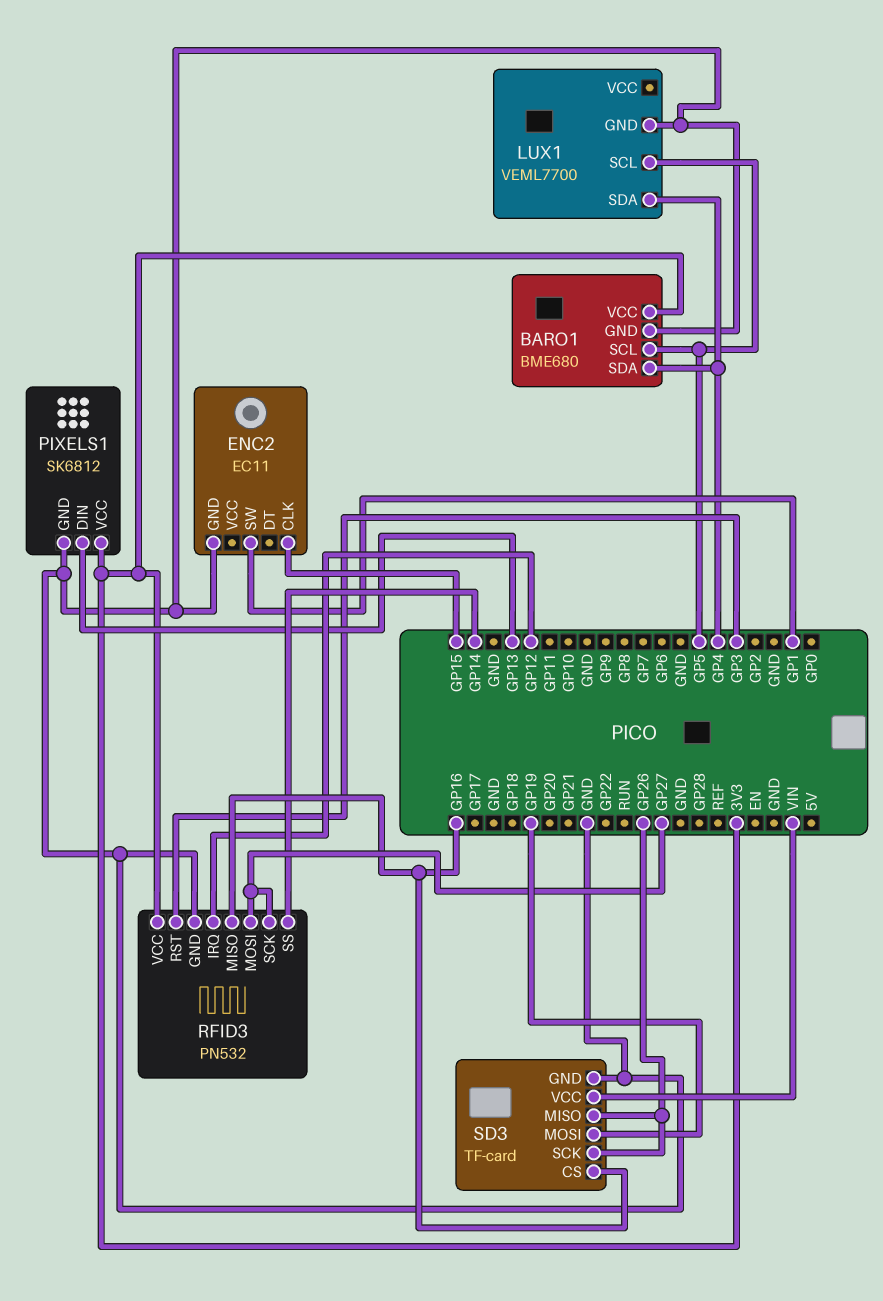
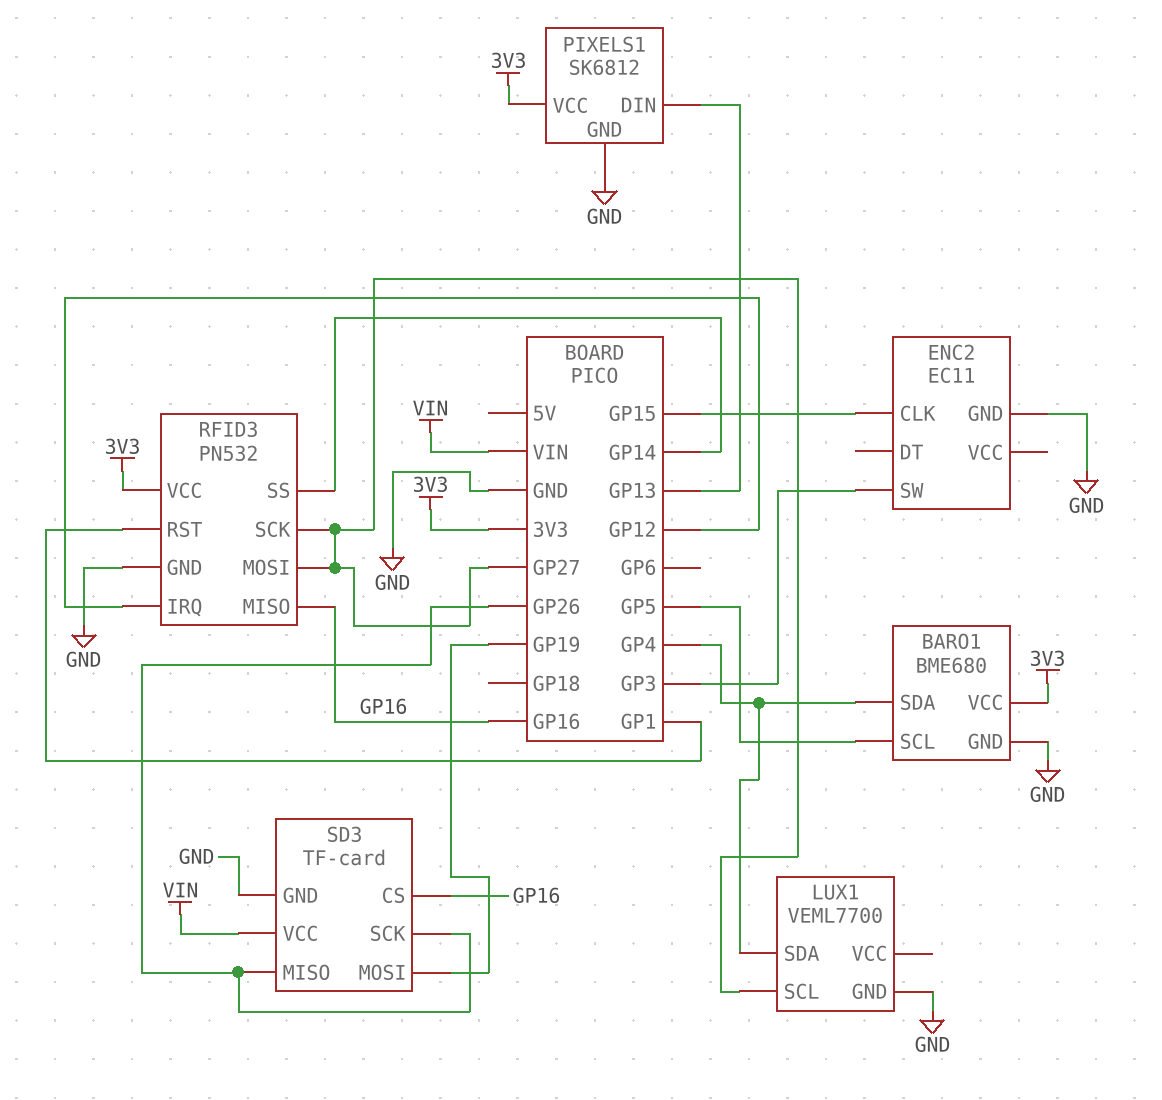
ENC2 pin SW: GP1 -> GP3
LUX1 pin SCL: GP5 -> GP27
RFID3 pin RST: GP3 -> GP1

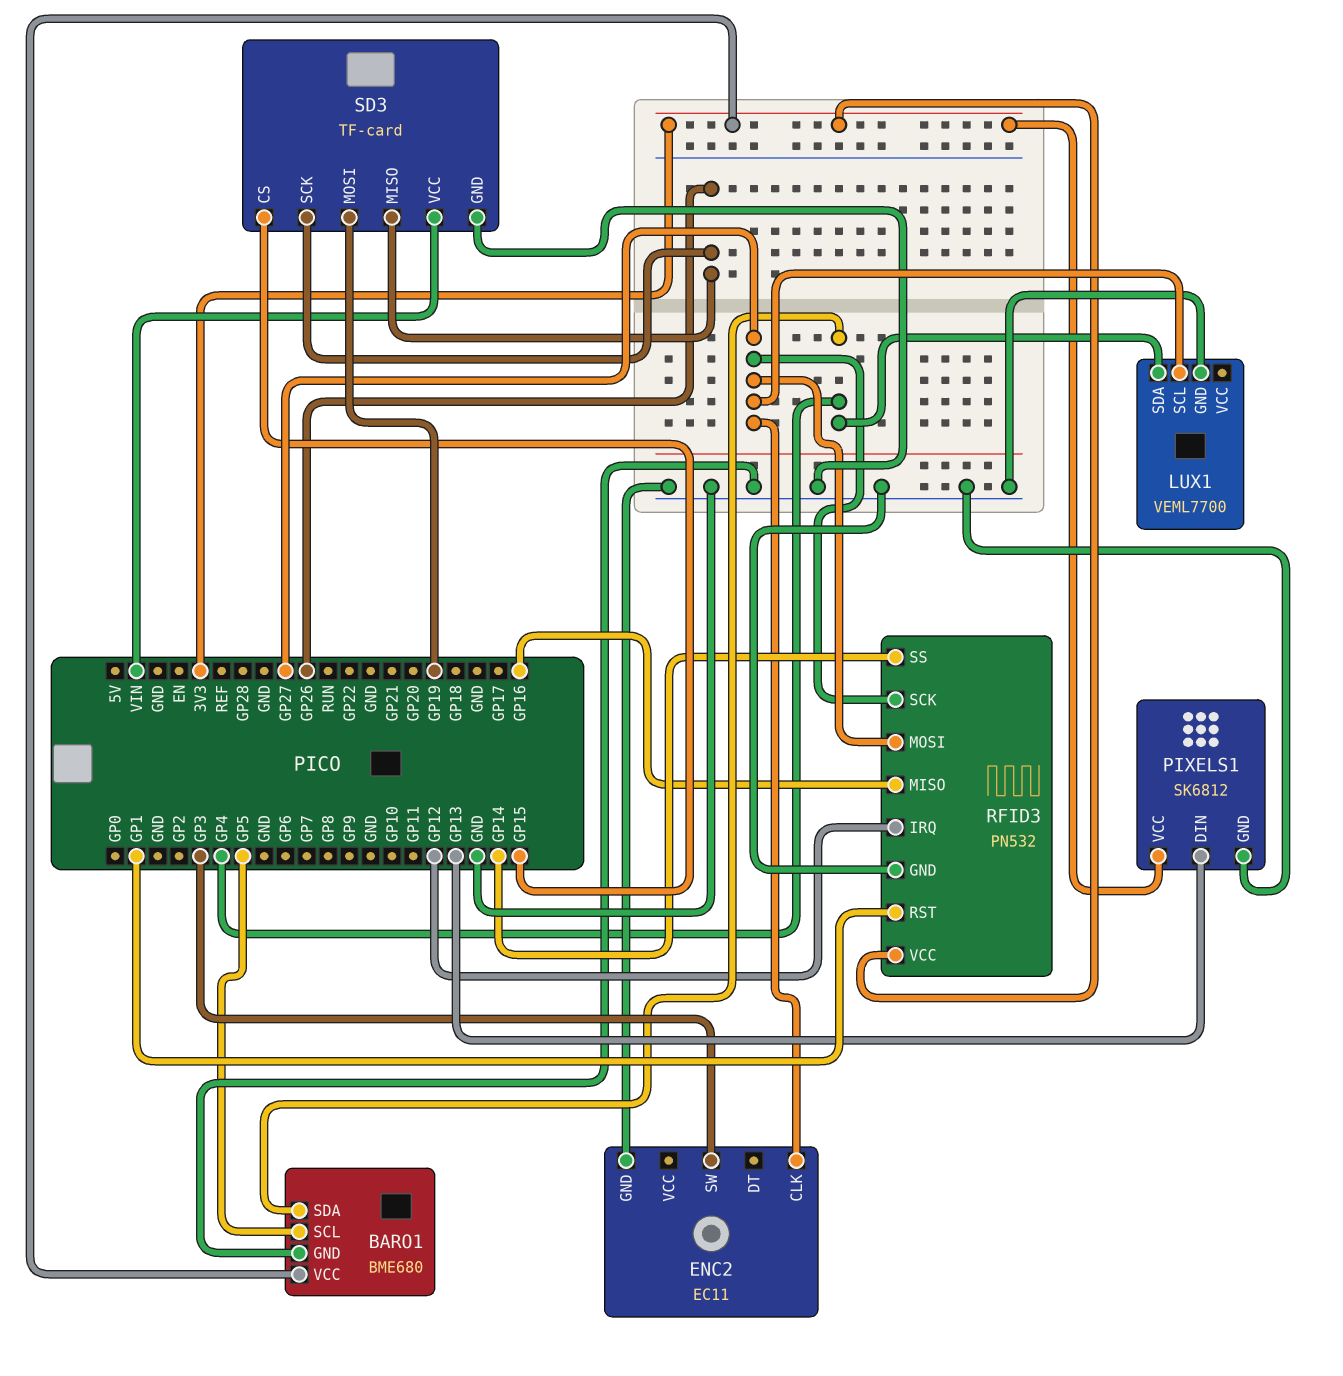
ENC2 pin CLK: GP15 -> GP27
SD3 pin CS: GP16 -> GP15

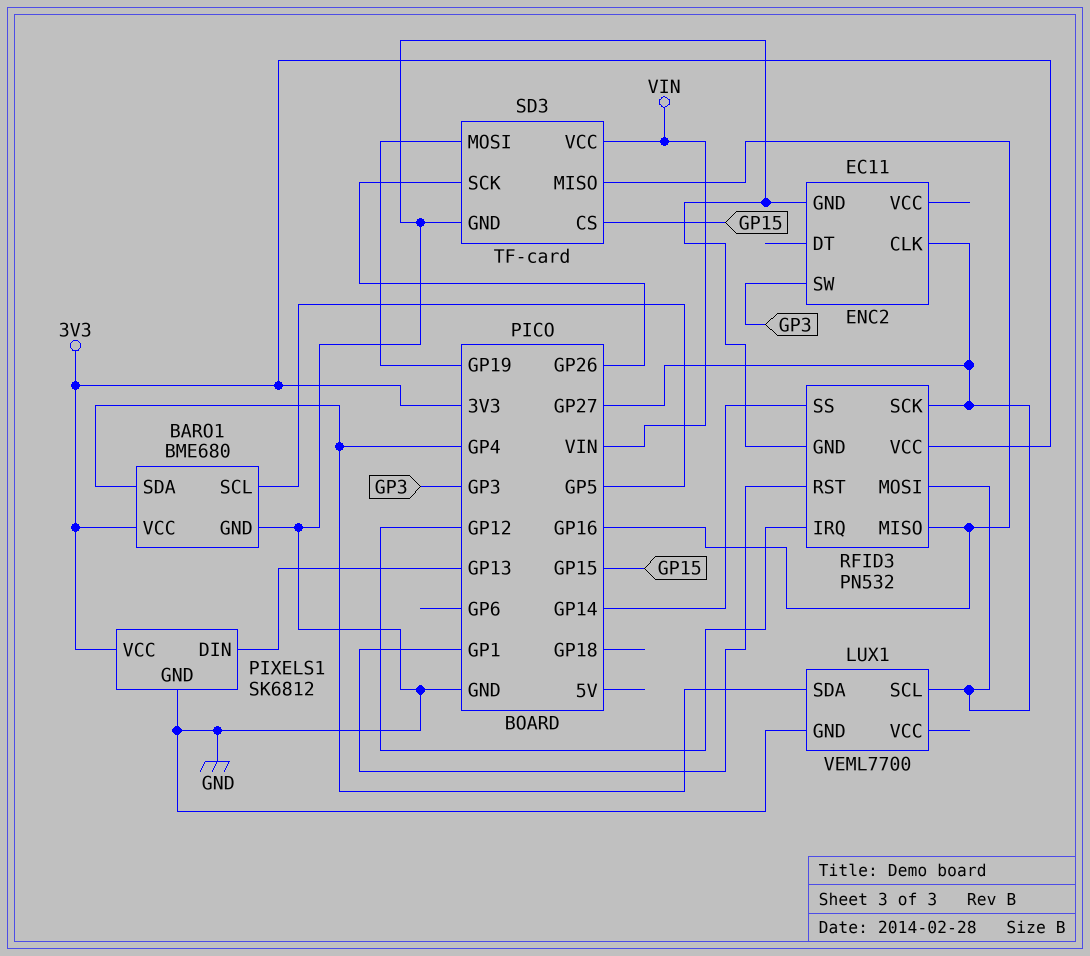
SD3 pin MISO: GP26 -> GP16

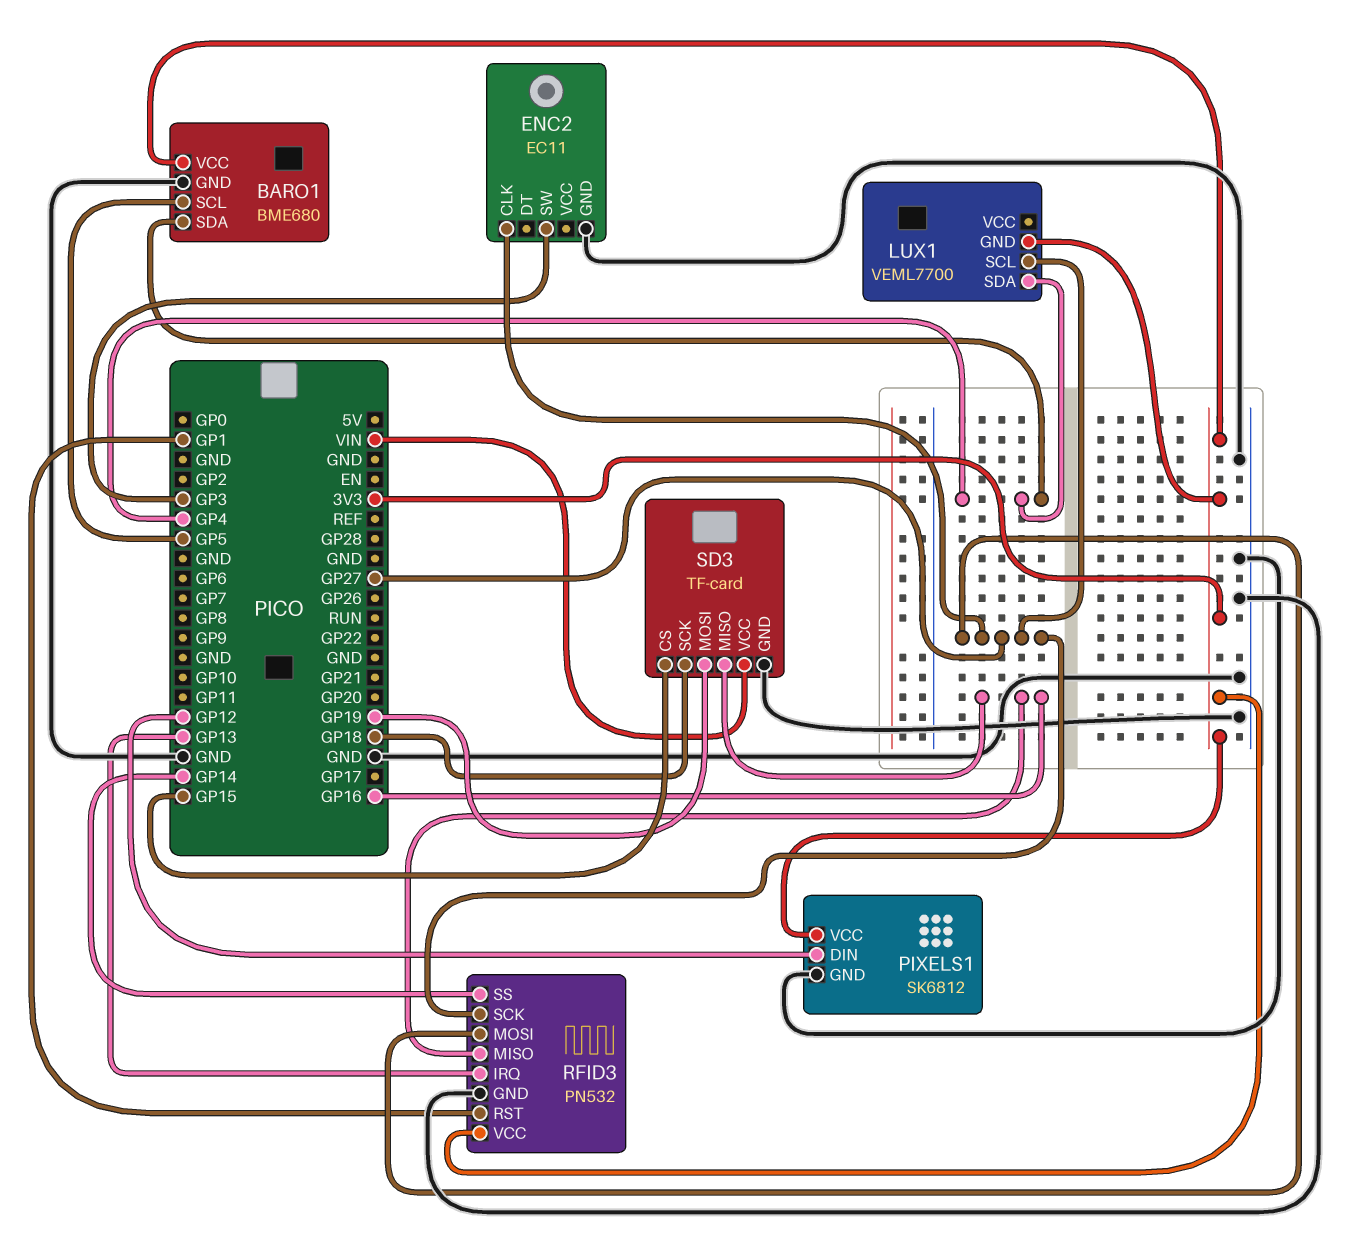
LUX1 pin GND: GND -> 3V3
PIXELS1 pin DIN: GP13 -> GP12
RFID3 pin IRQ: GP12 -> GP13
SD3 pin SCK: GP26 -> GP18

